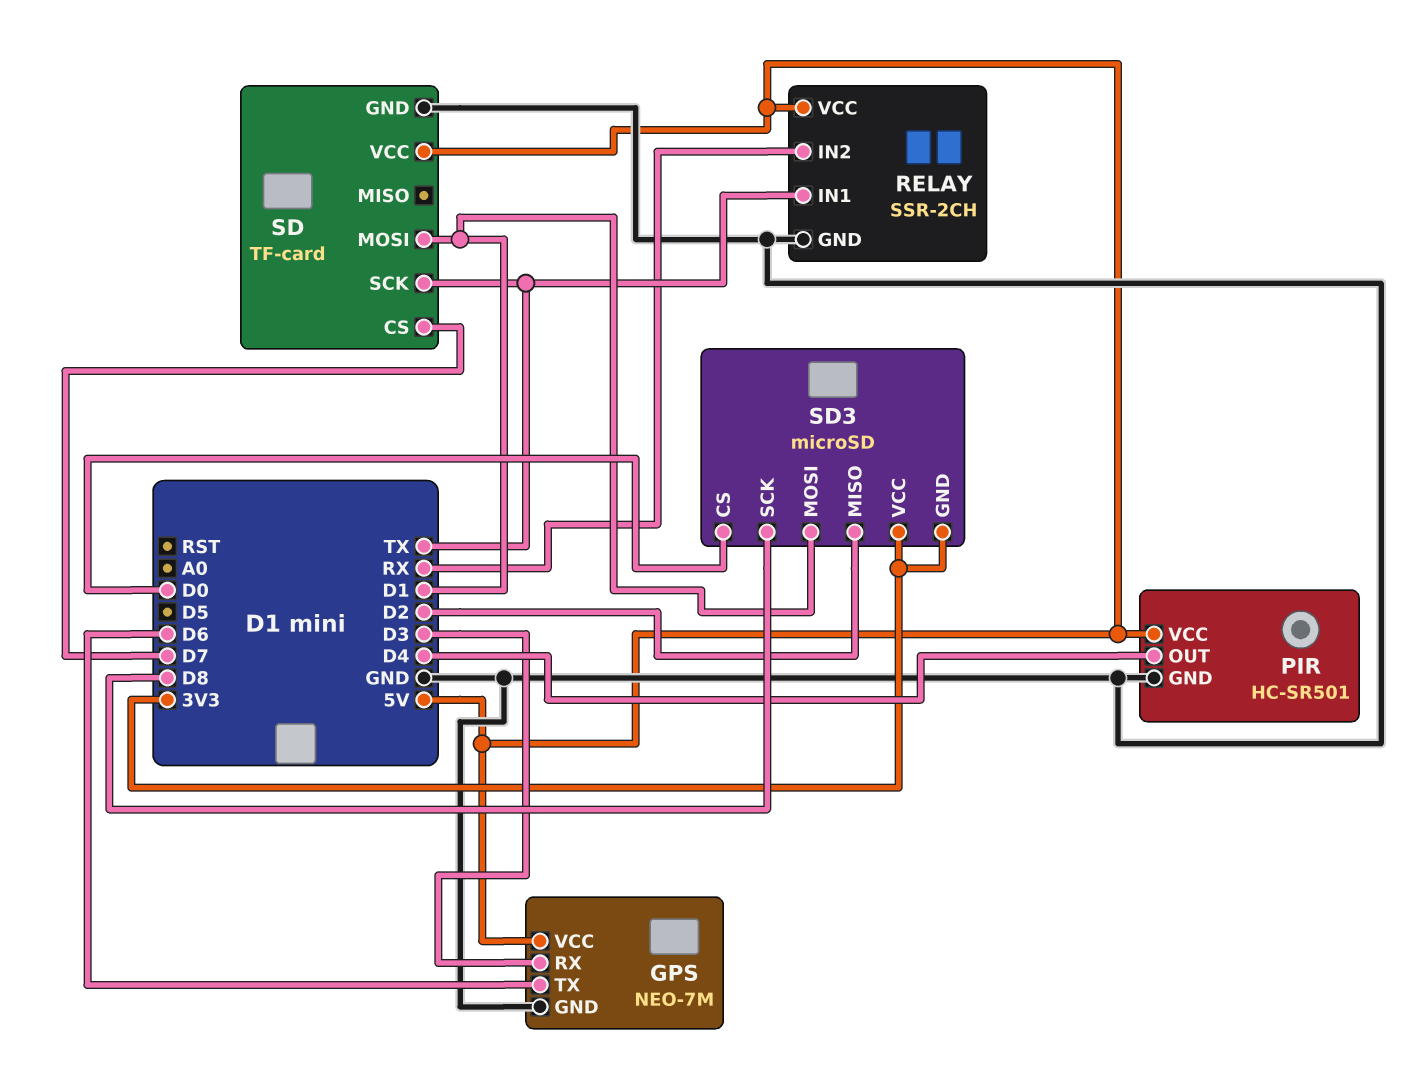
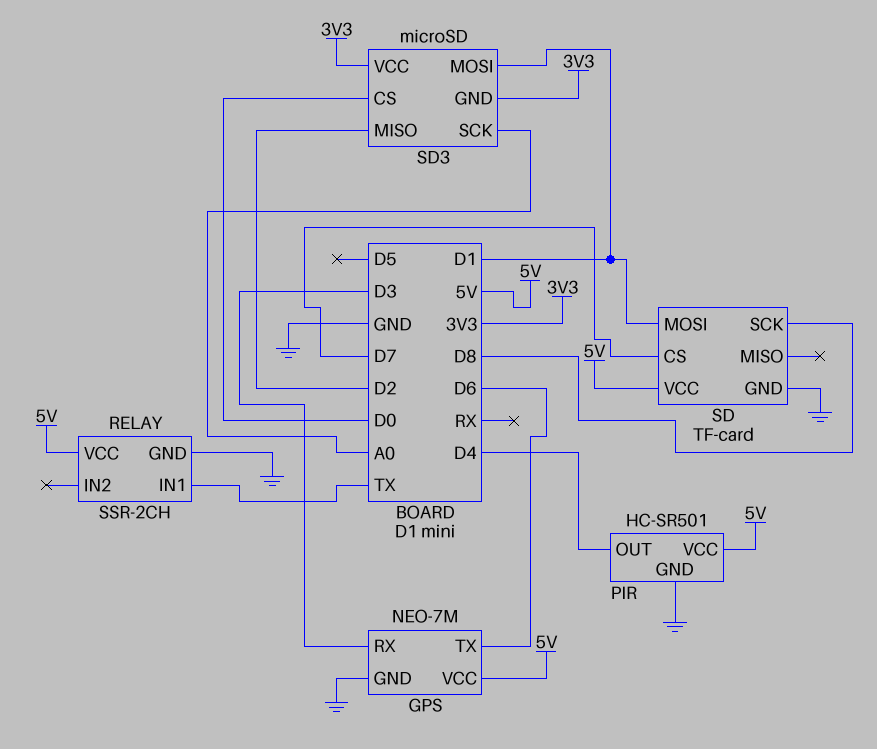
RELAY pin IN2: RX -> none
SD pin SCK: TX -> D8
SD3 pin SCK: D8 -> A0

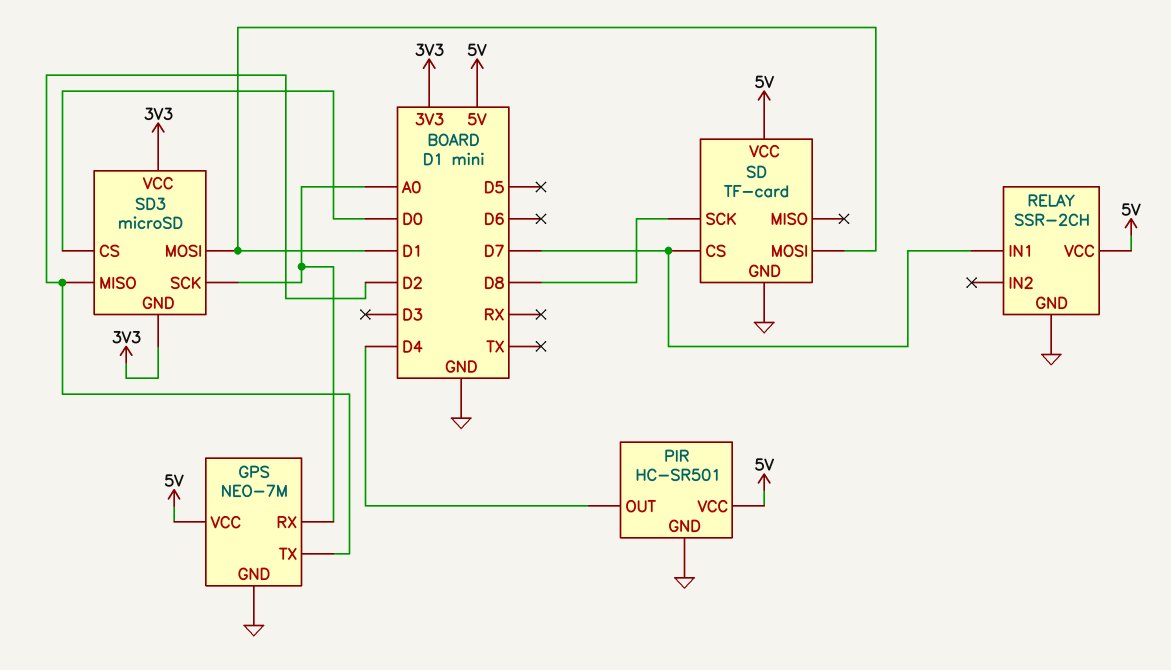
GPS pin RX: D3 -> A0
GPS pin TX: D6 -> D2
RELAY pin IN1: TX -> D7

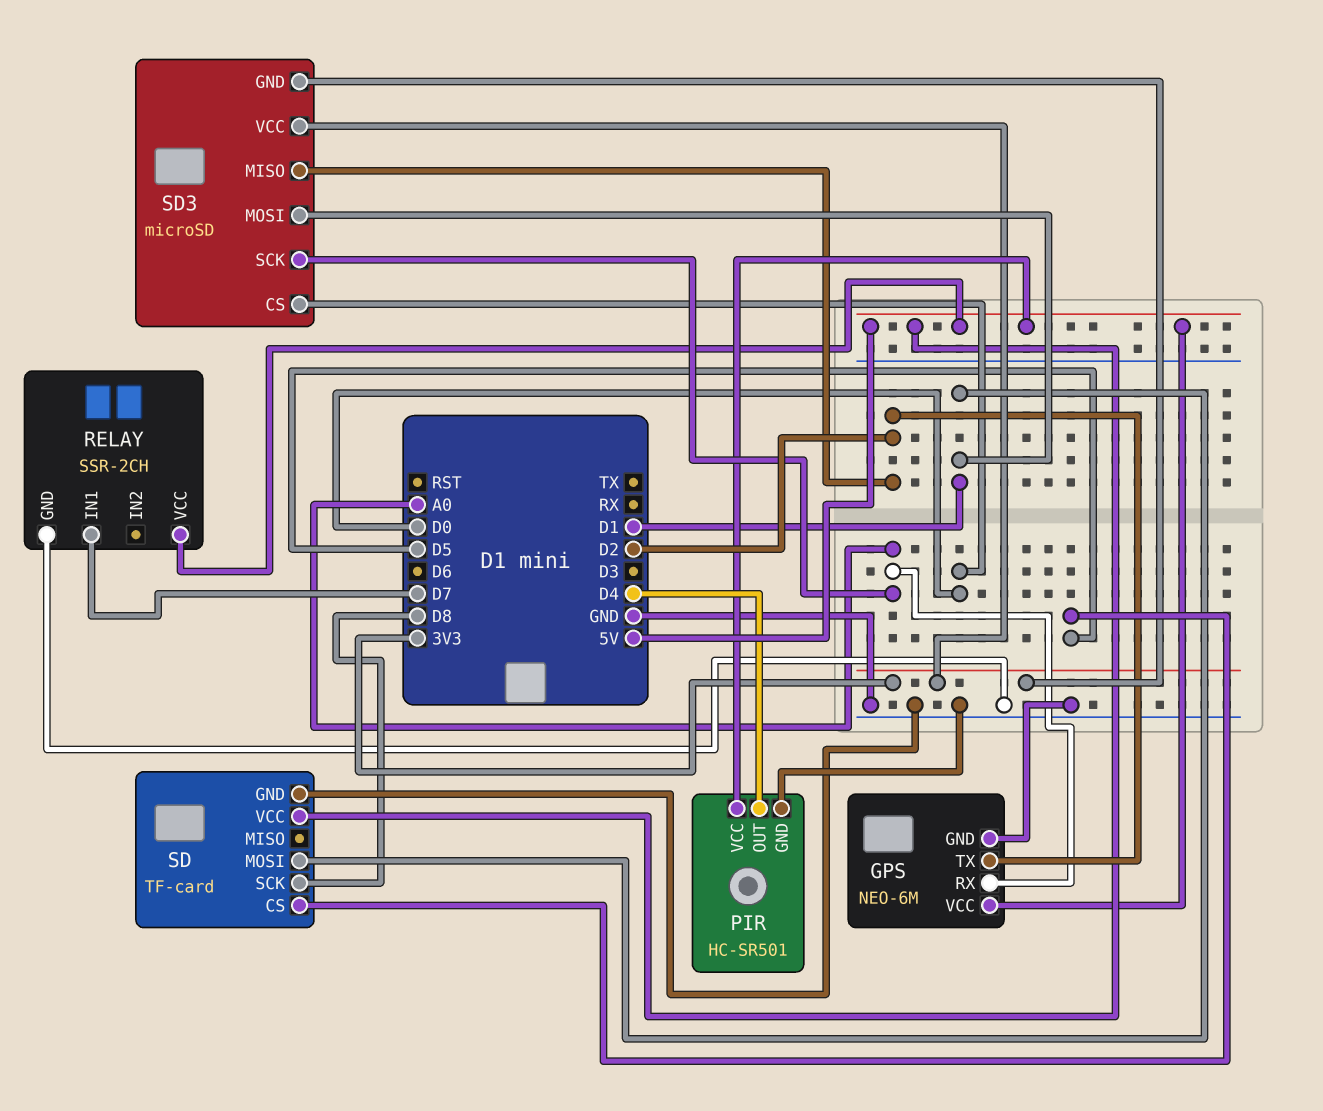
GPS: NEO-7M -> NEO-6M
SD pin CS: D7 -> D5

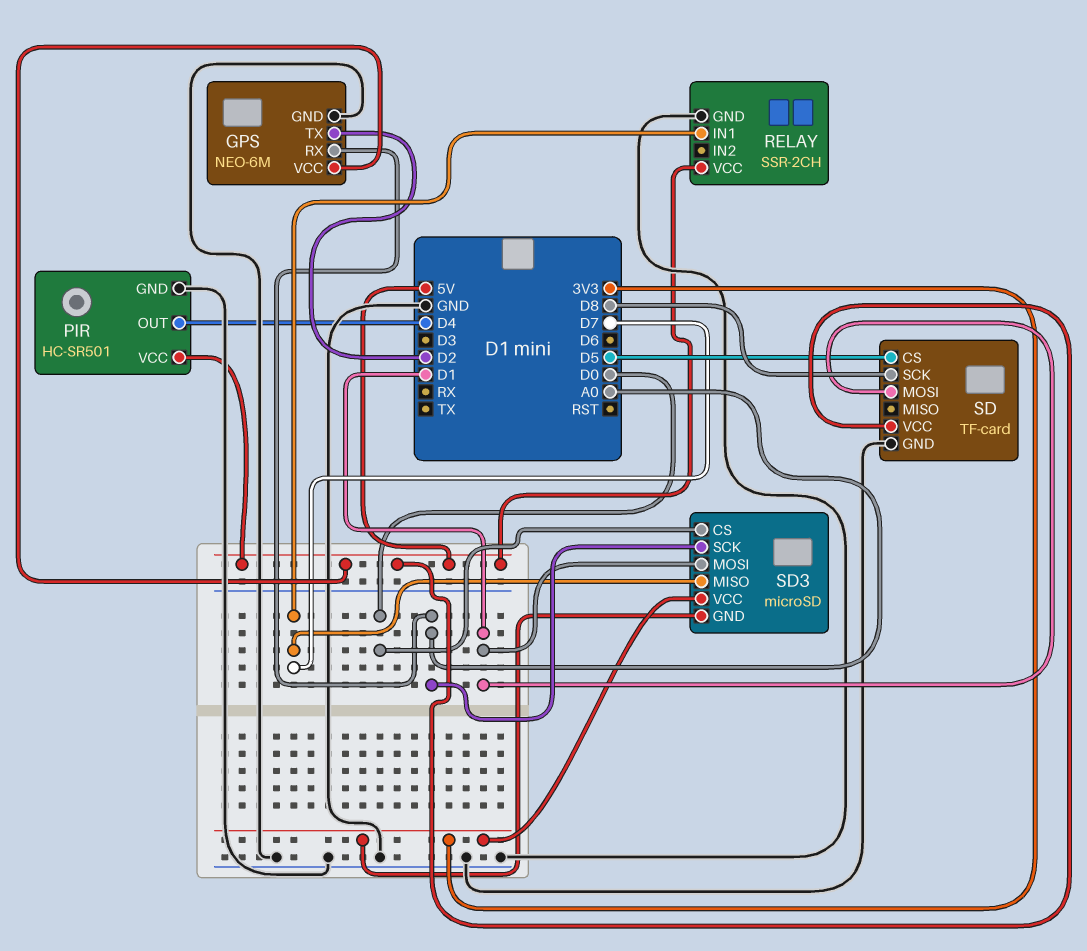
SD3 pin MISO: D2 -> D7

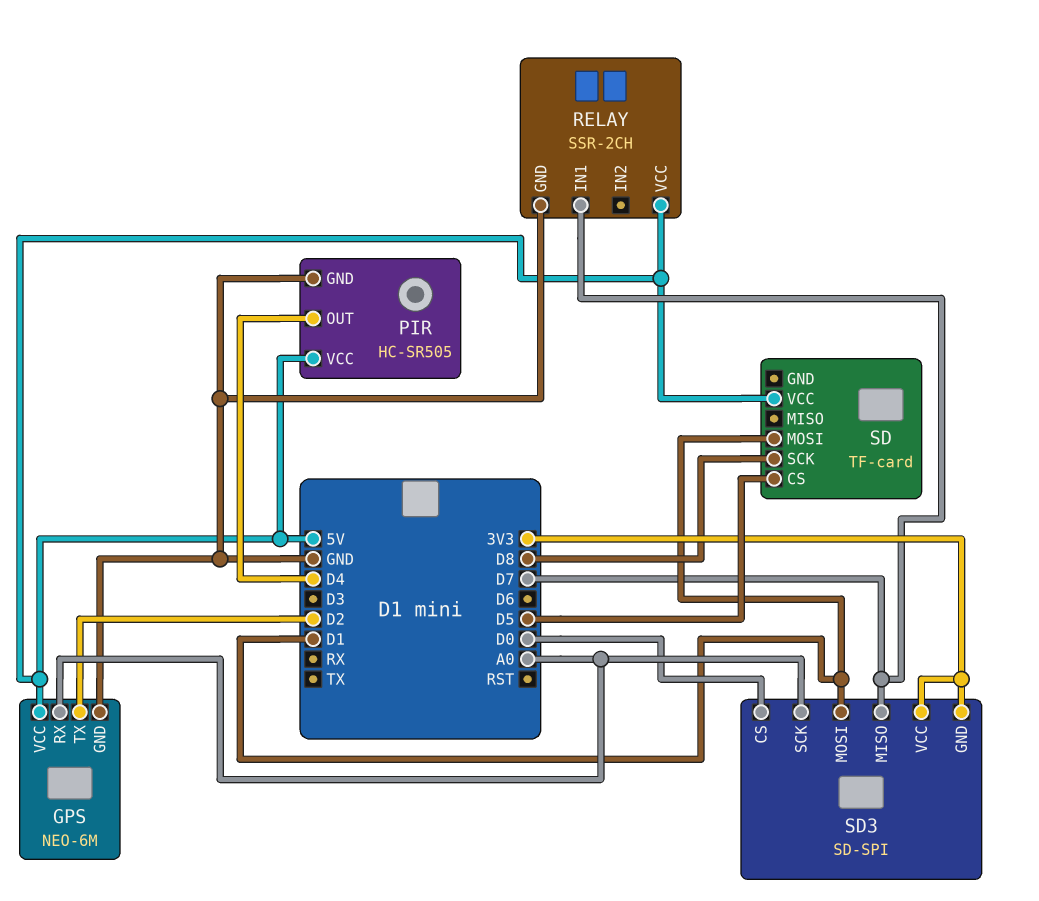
PIR: HC-SR501 -> HC-SR505
SD pin GND: GND -> none
SD3: microSD -> SD-SPI

